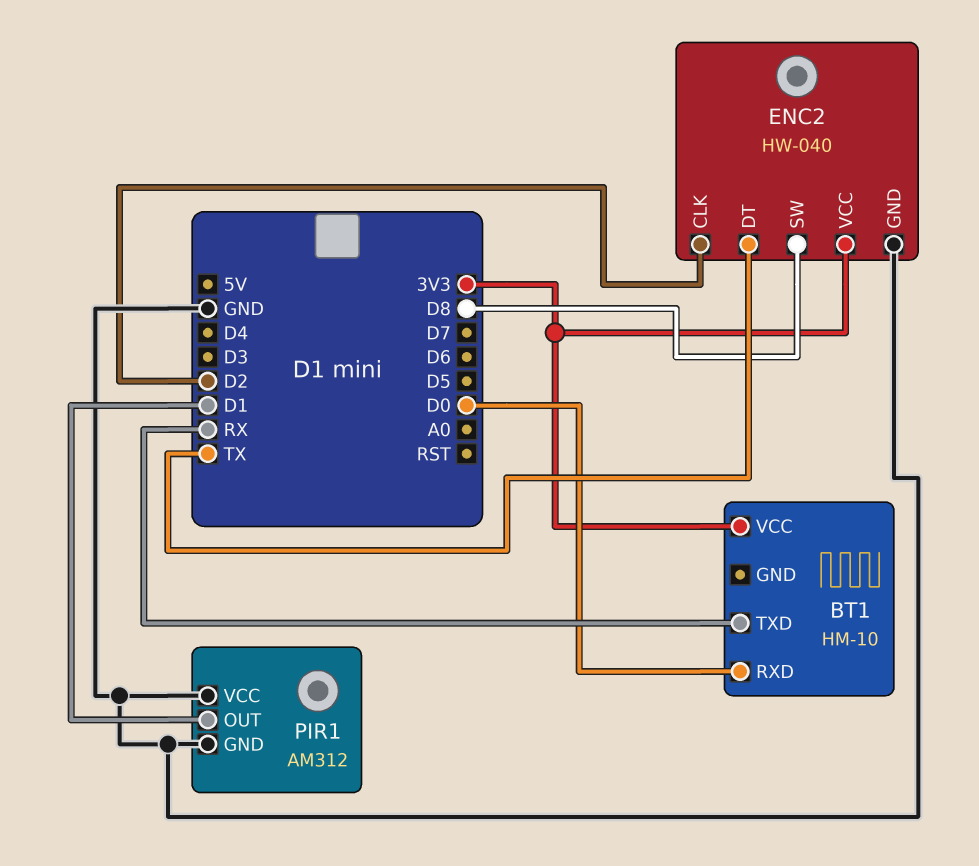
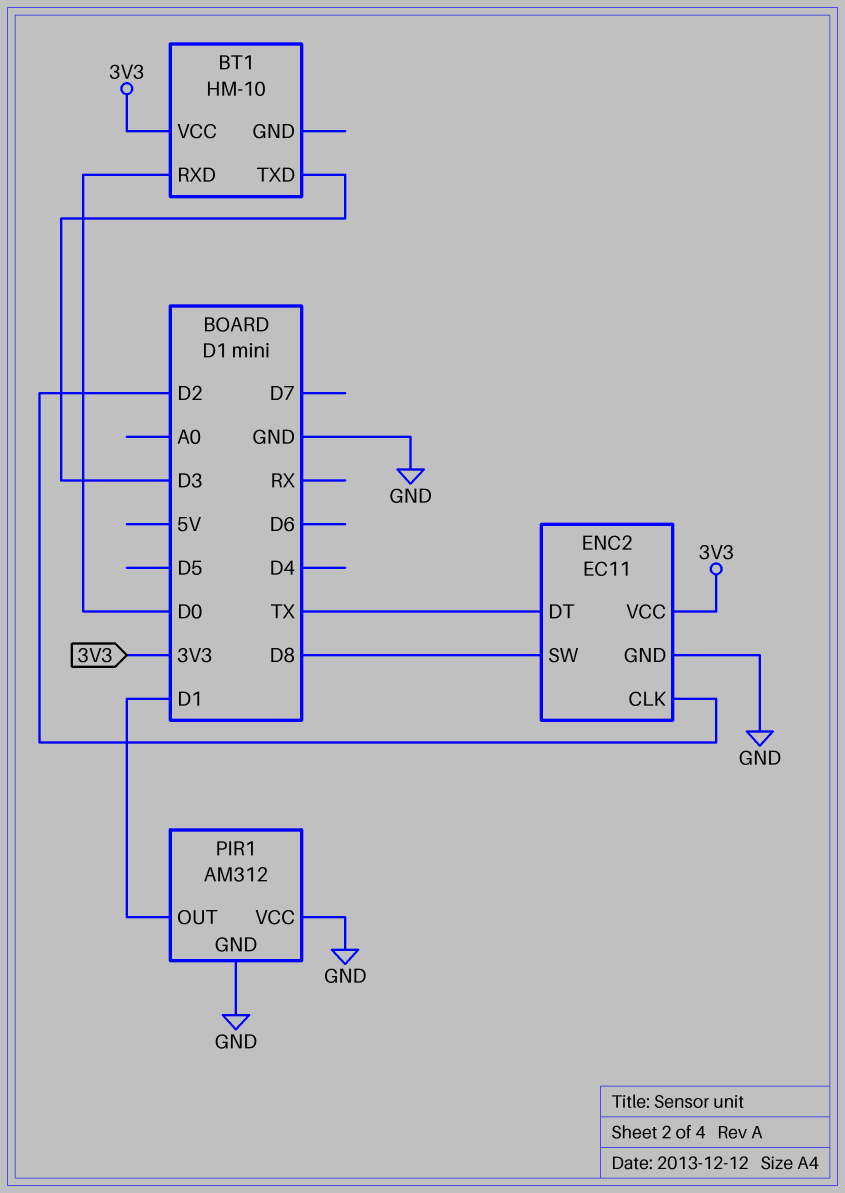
BT1 pin TXD: RX -> D3
ENC2: HW-040 -> EC11

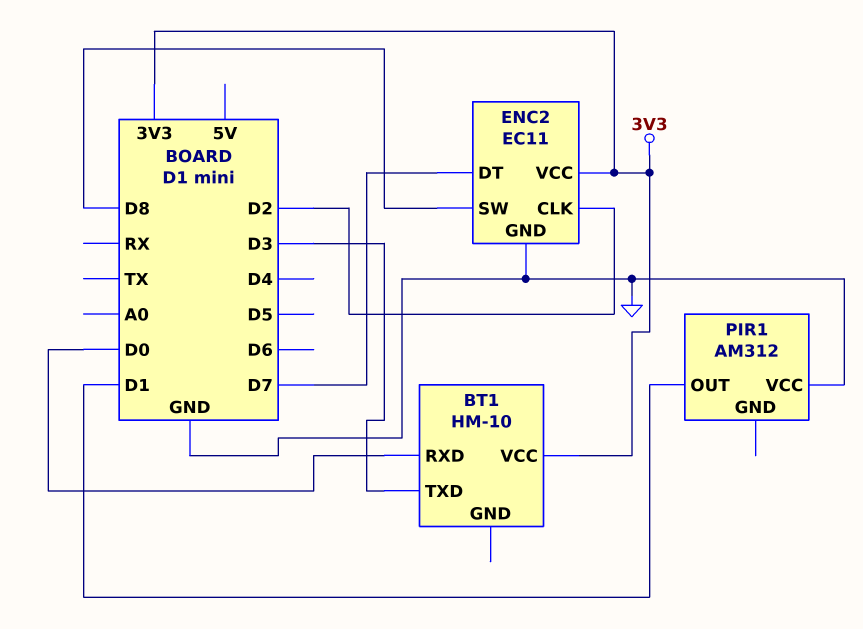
ENC2 pin DT: TX -> D7
PIR1 pin GND: GND -> none

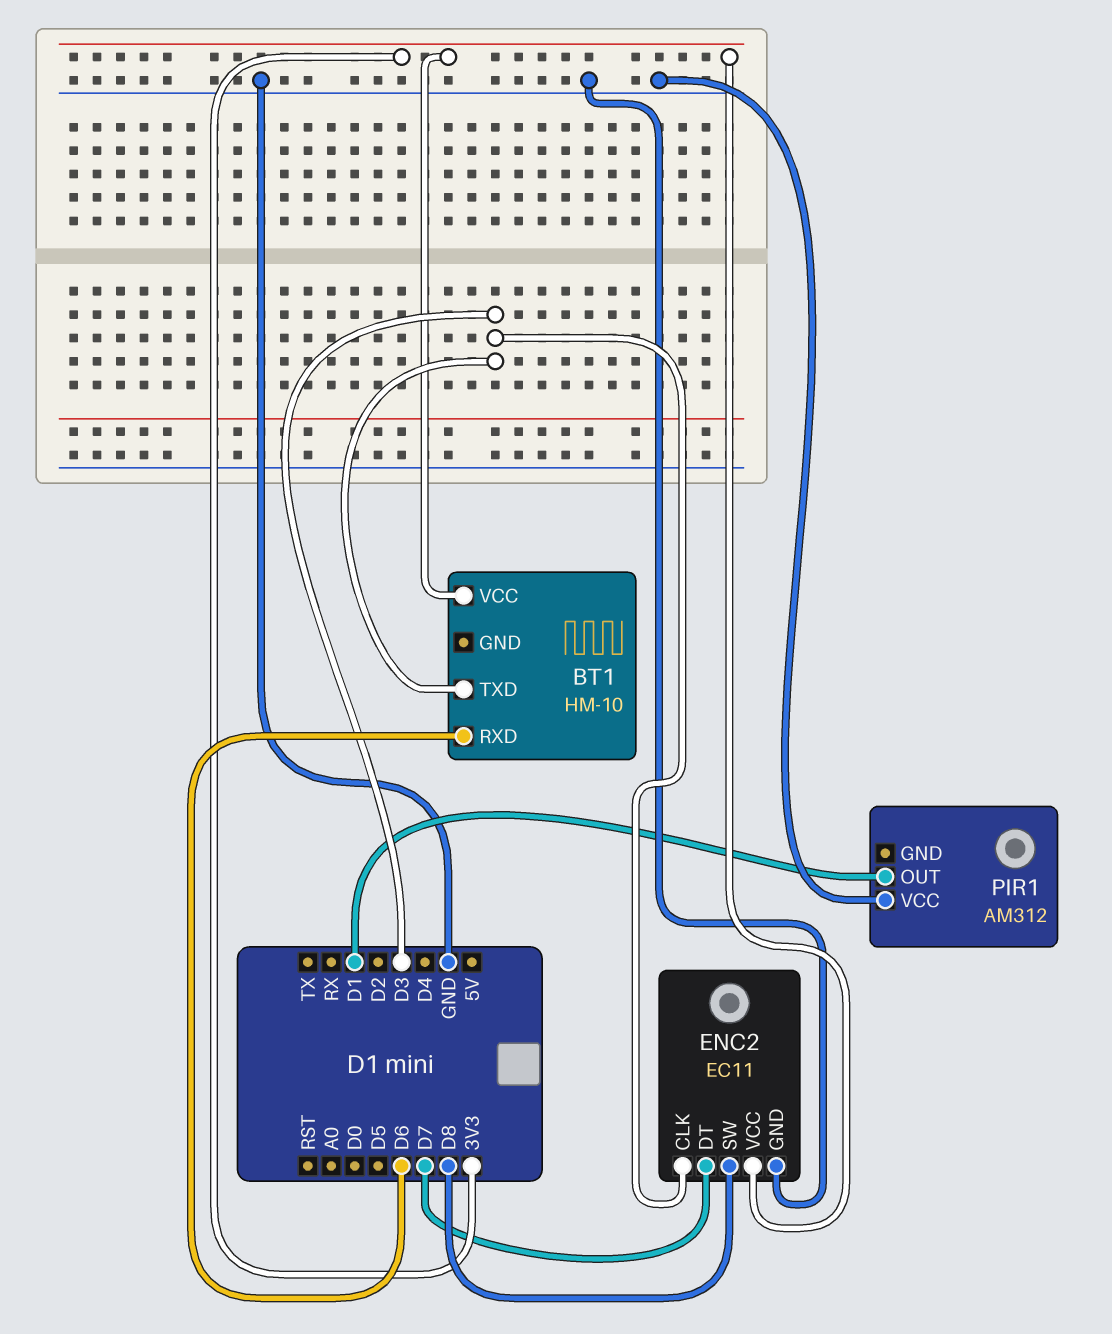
BT1 pin RXD: D0 -> D6
ENC2 pin CLK: D2 -> D3

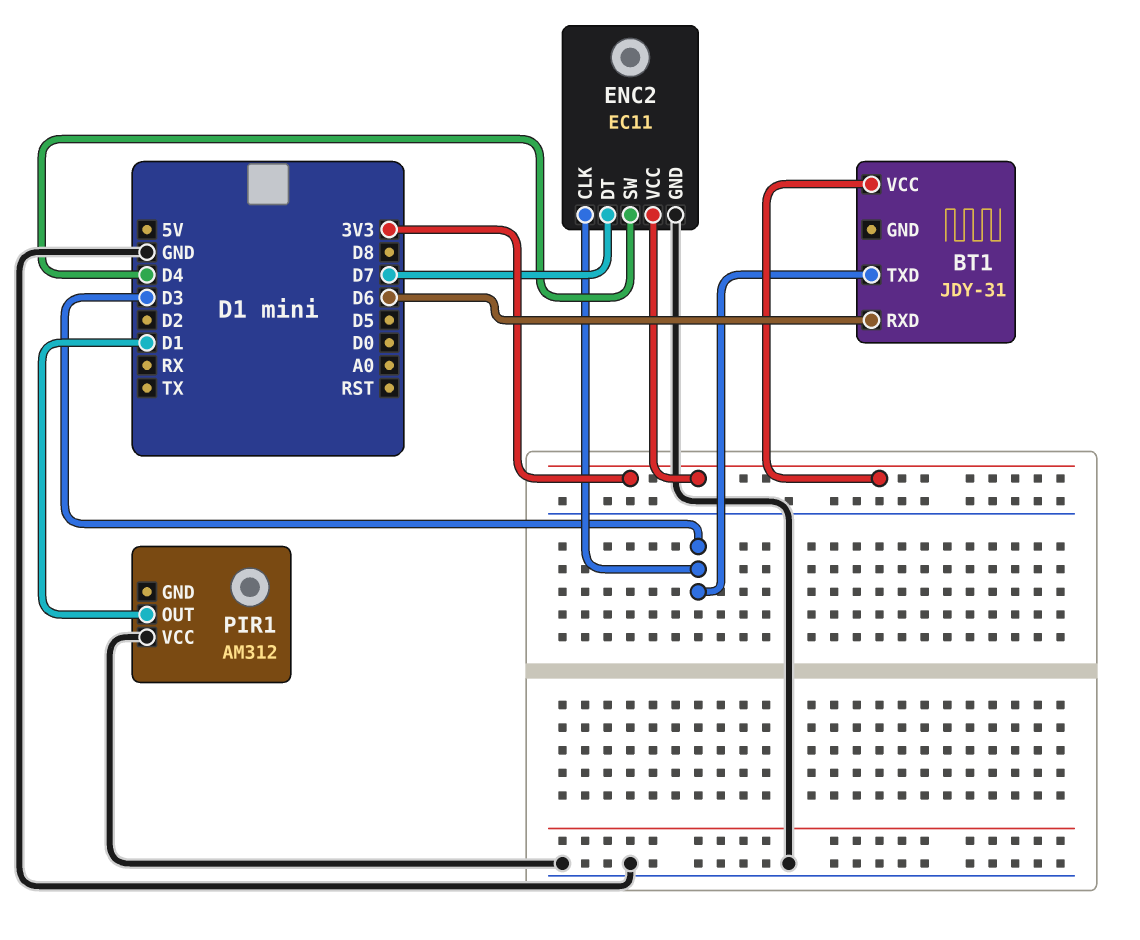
BT1: HM-10 -> JDY-31
ENC2 pin SW: D8 -> D4

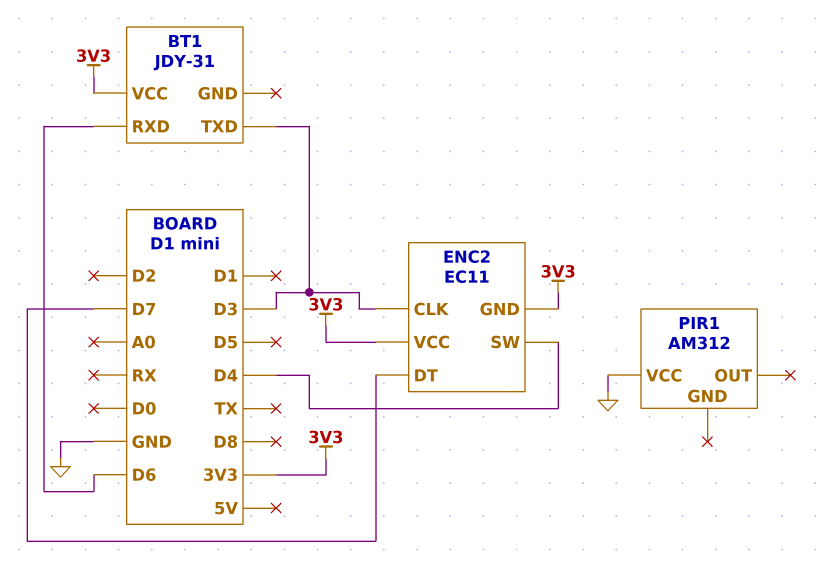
ENC2 pin GND: GND -> 3V3
PIR1 pin OUT: D1 -> none

